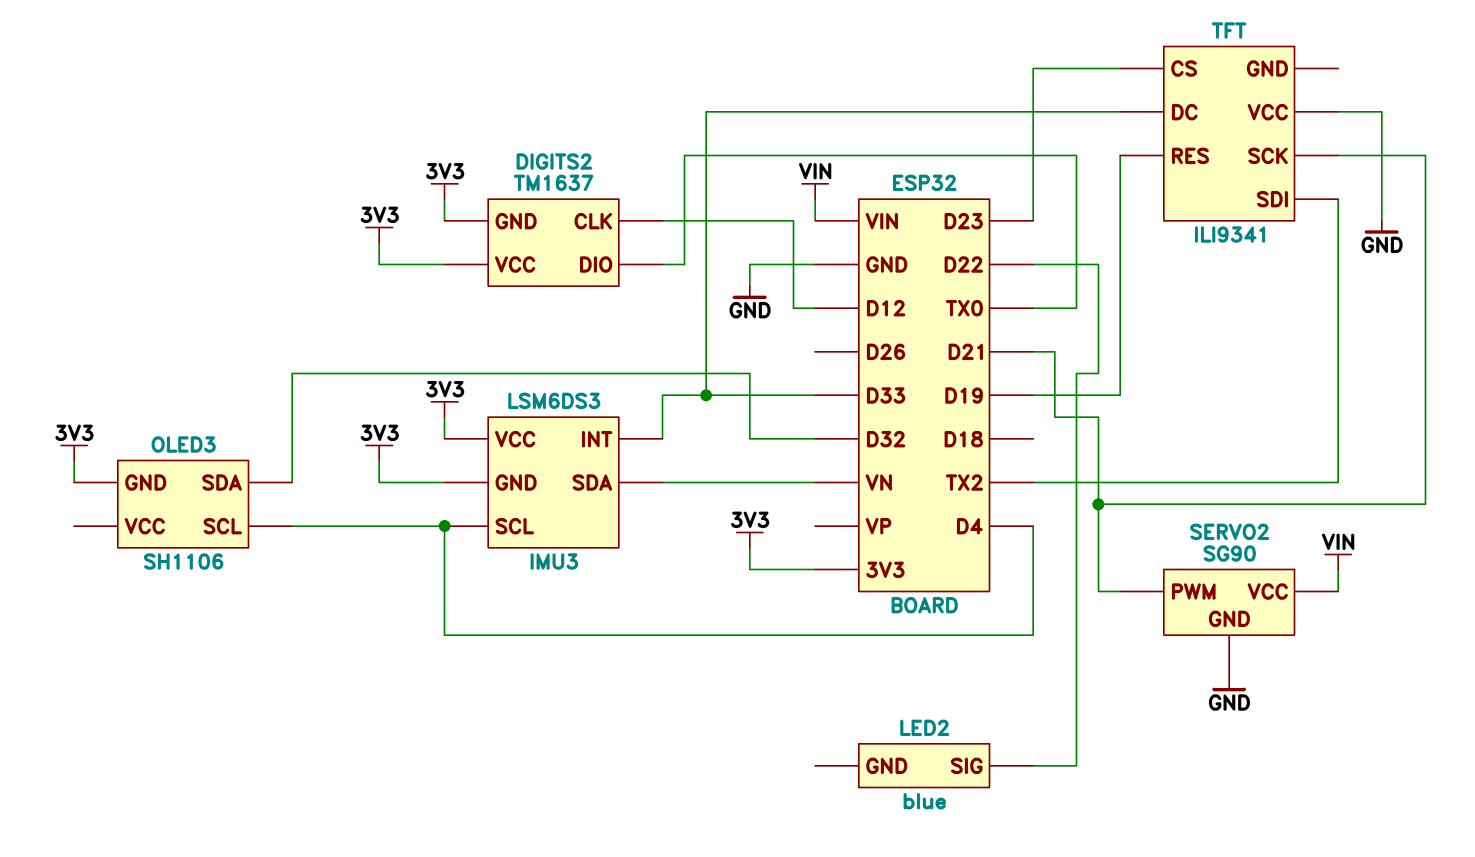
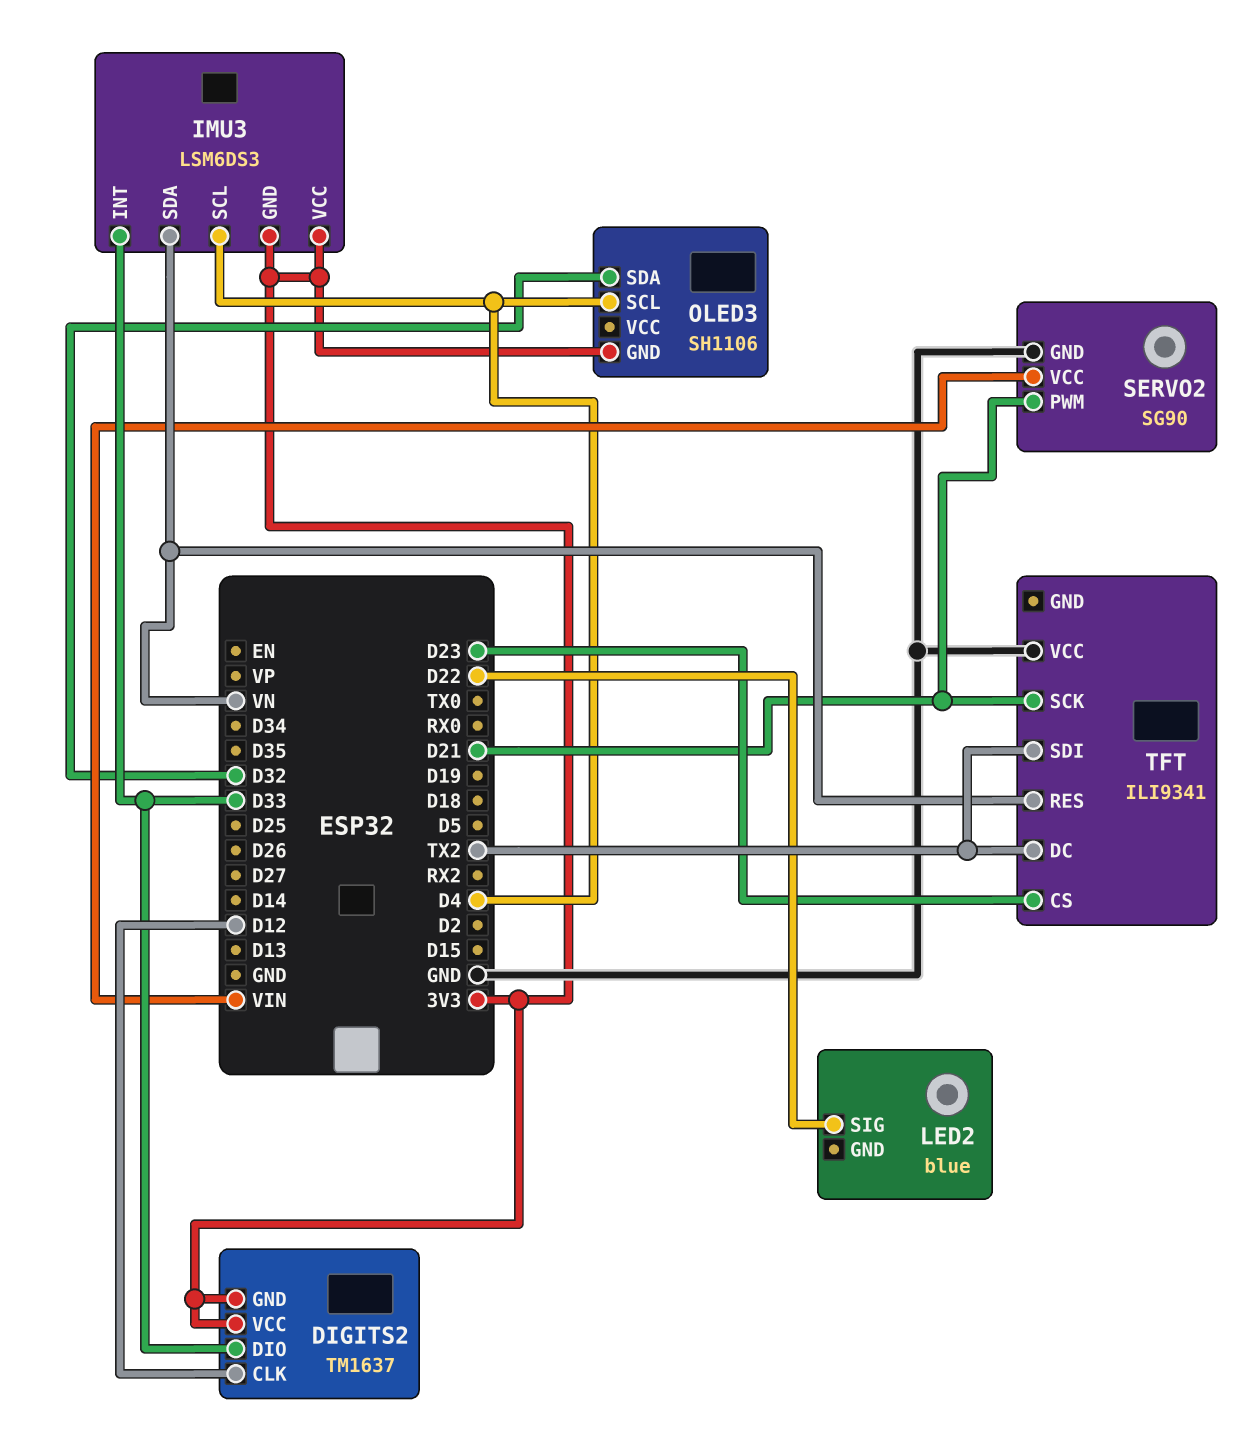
DIGITS2 pin DIO: TX0 -> D33
TFT pin DC: D33 -> TX2
TFT pin RES: D19 -> VN

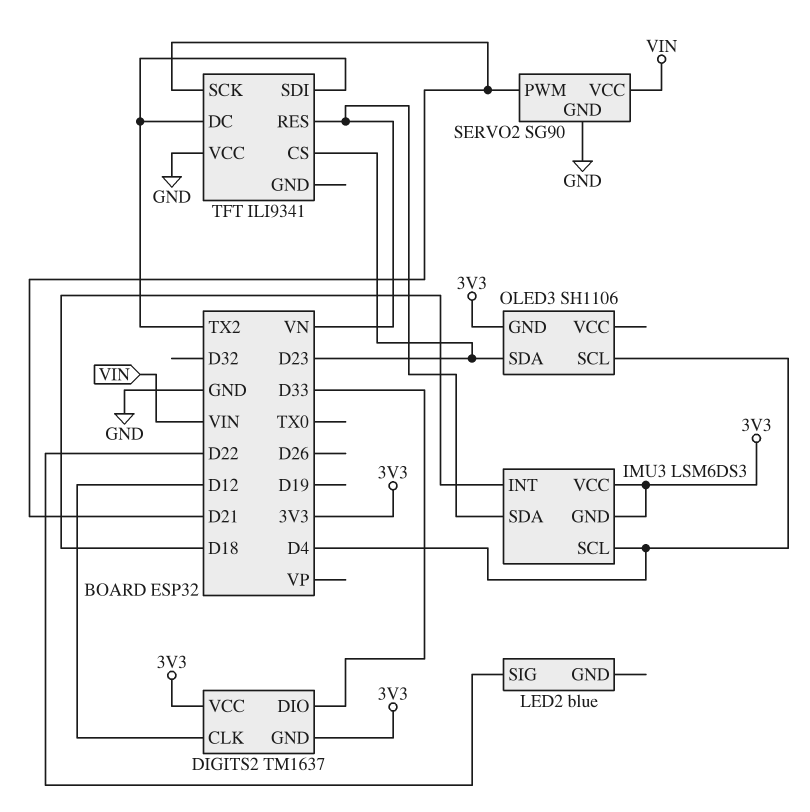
IMU3 pin INT: D33 -> D18
OLED3 pin SDA: D32 -> D23

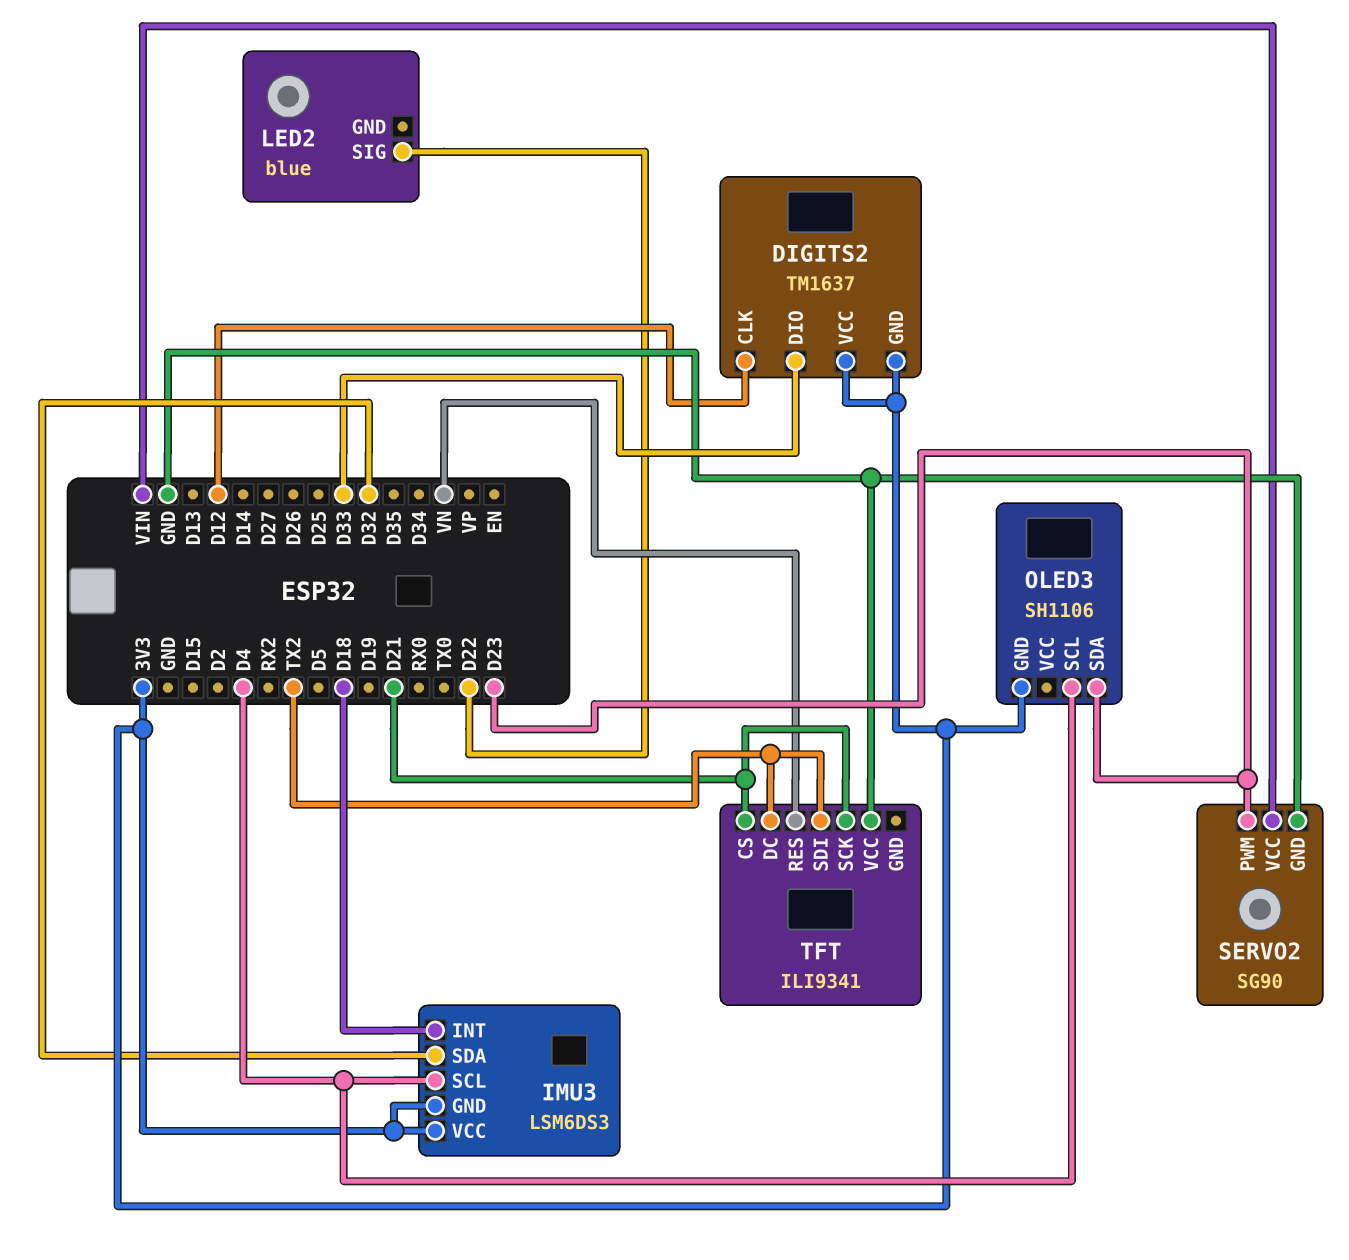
IMU3 pin SDA: VN -> D32
SERVO2 pin PWM: D21 -> D23
TFT pin CS: D23 -> D21

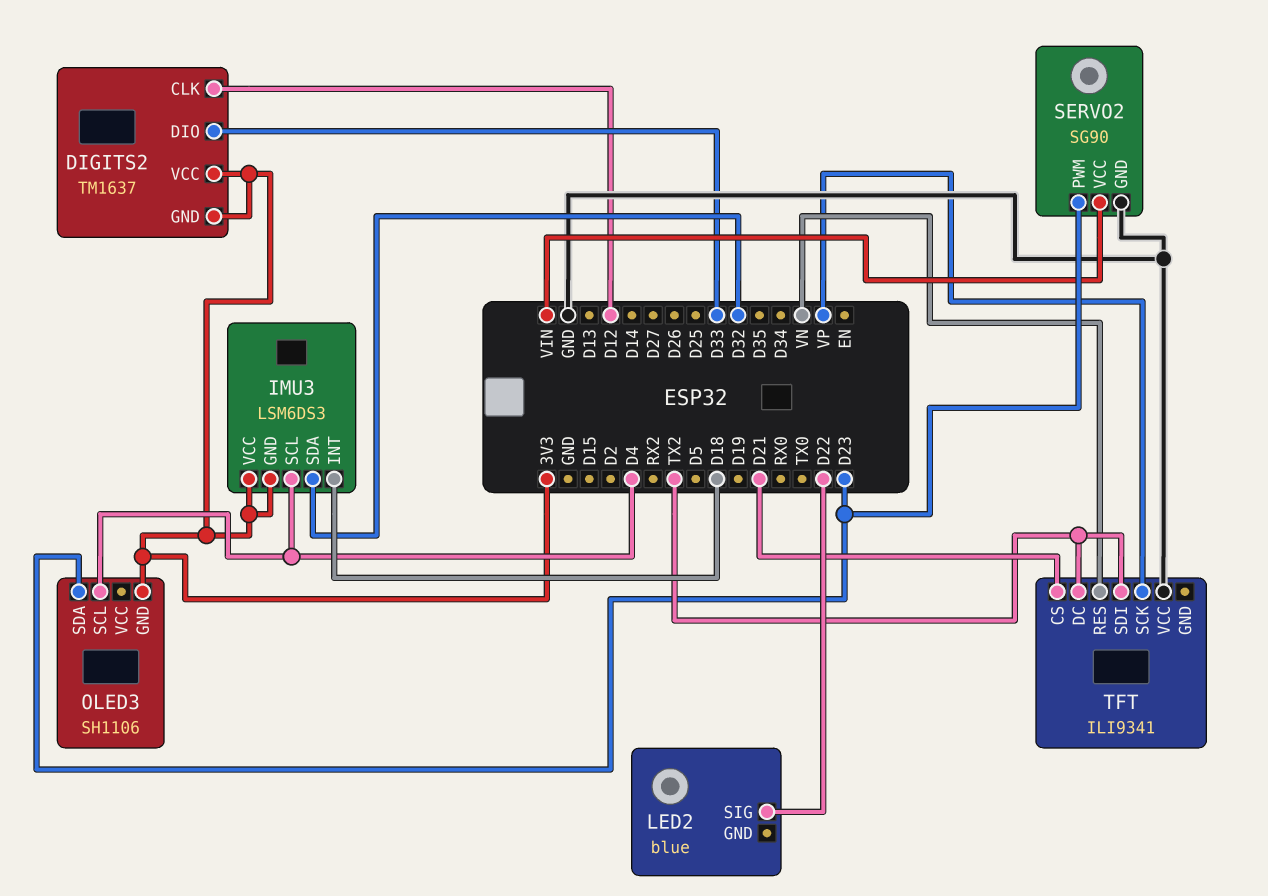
TFT pin SCK: D21 -> VP

